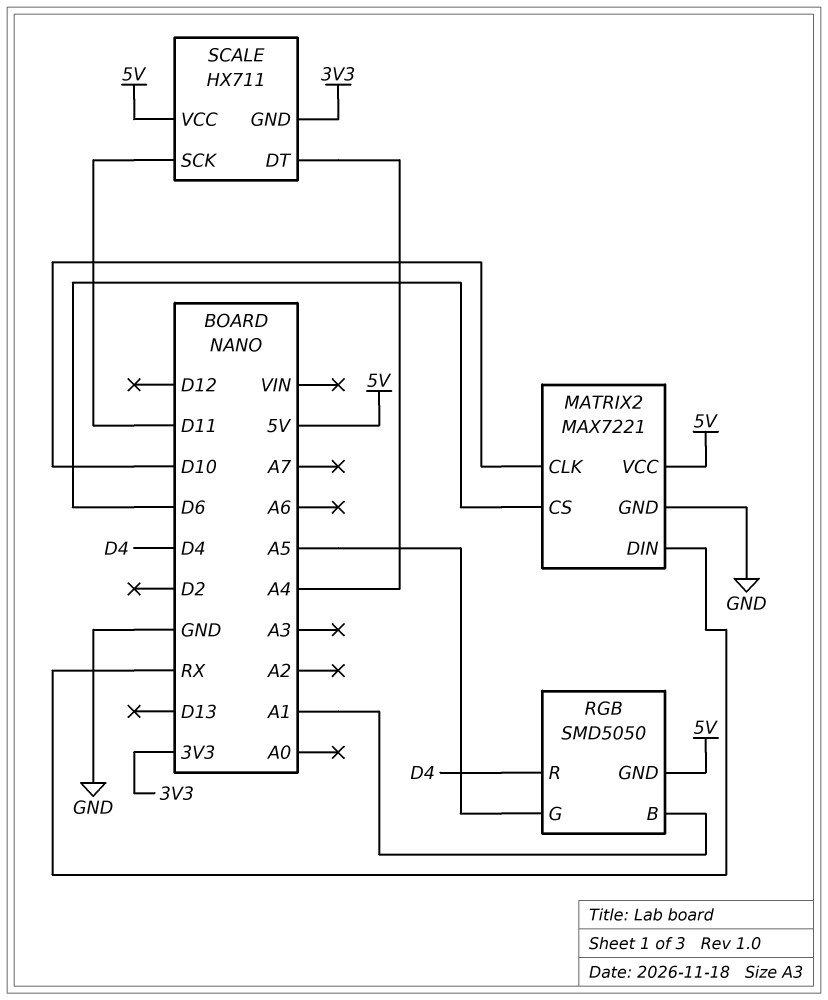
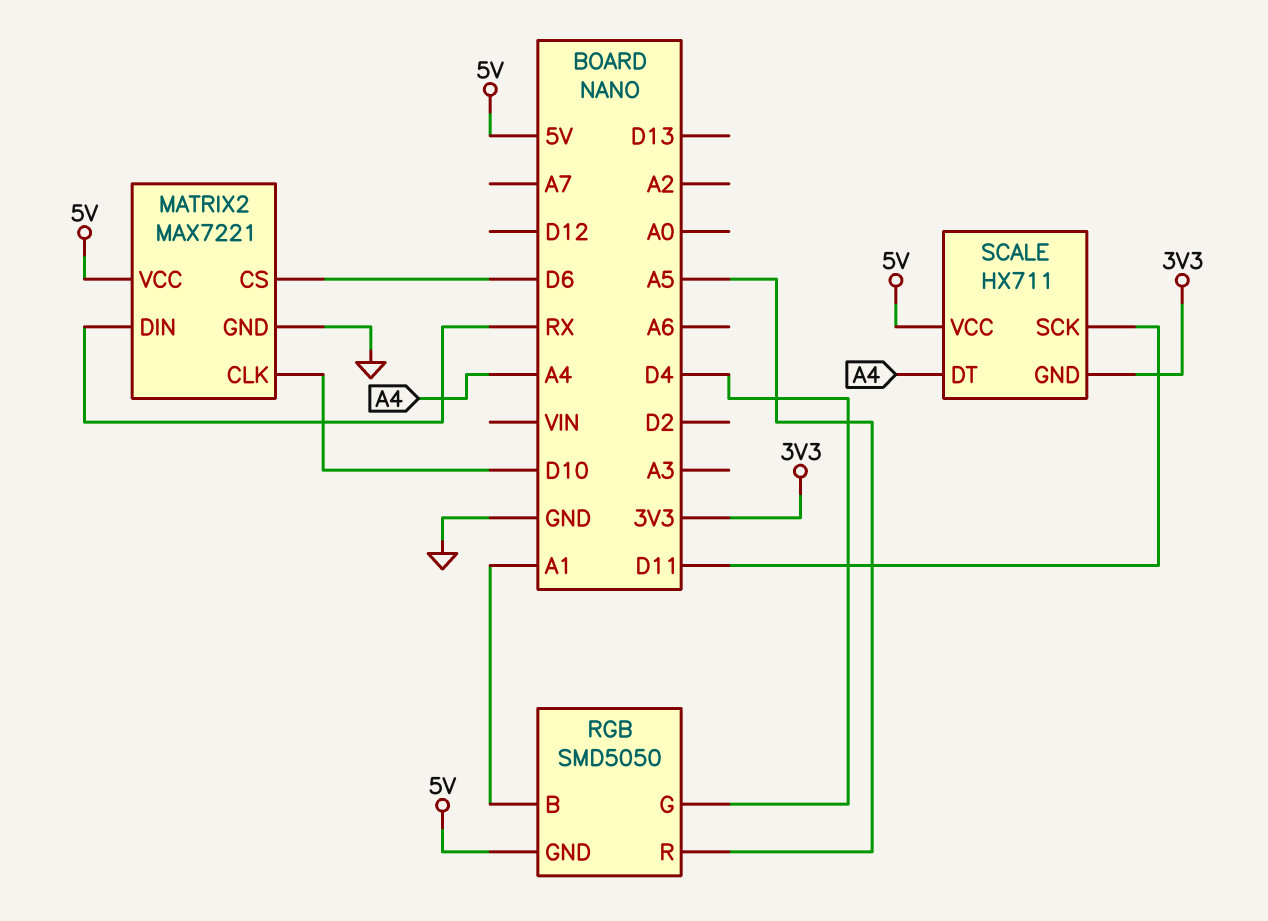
RGB pin G: A5 -> D4
RGB pin R: D4 -> A5

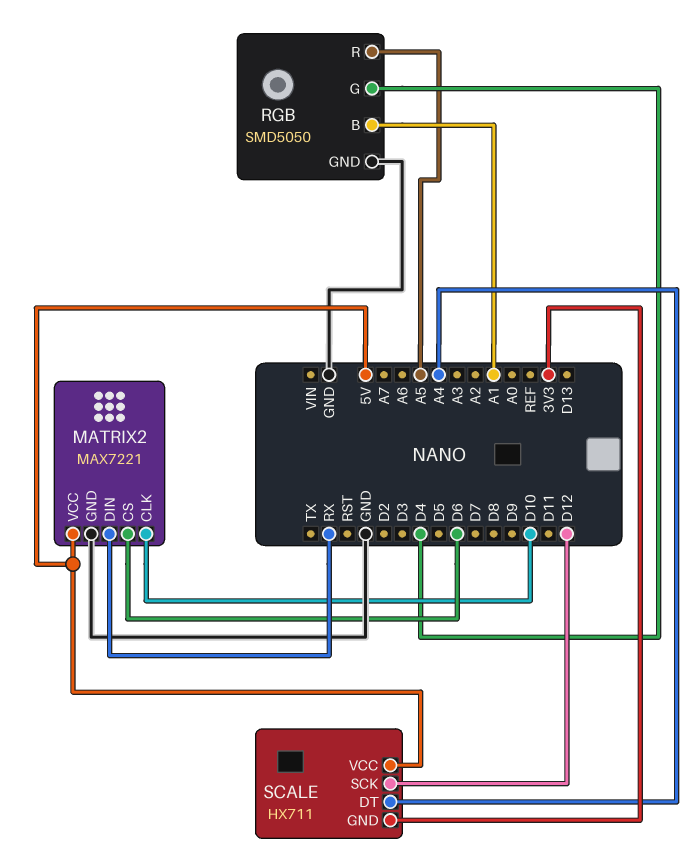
RGB pin GND: 5V -> GND
SCALE pin SCK: D11 -> D12

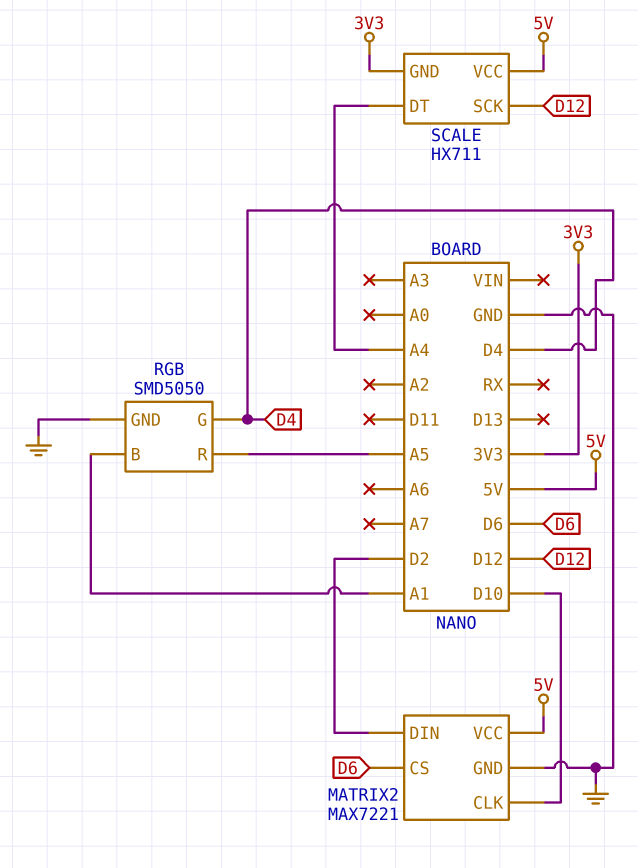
MATRIX2 pin DIN: RX -> D2

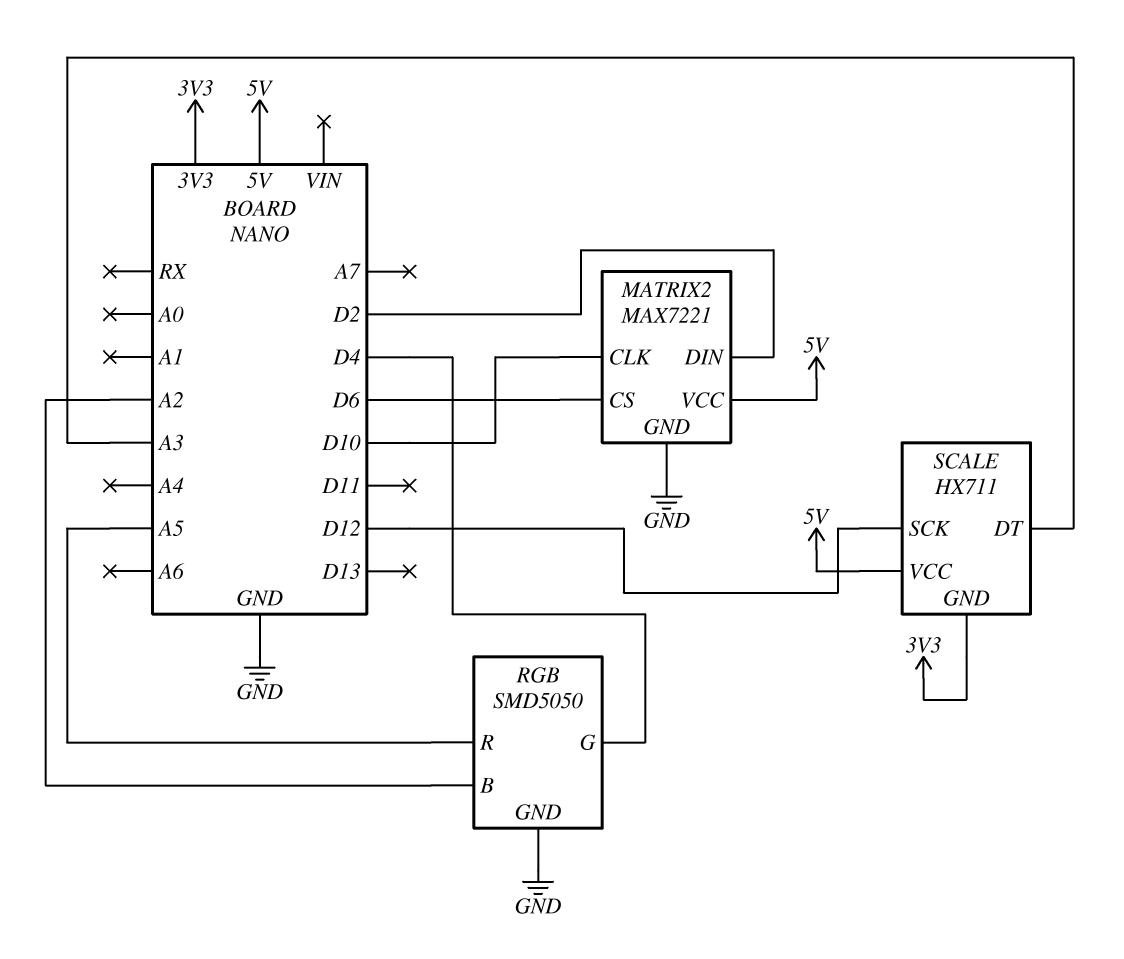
RGB pin B: A1 -> A2
SCALE pin DT: A4 -> A3

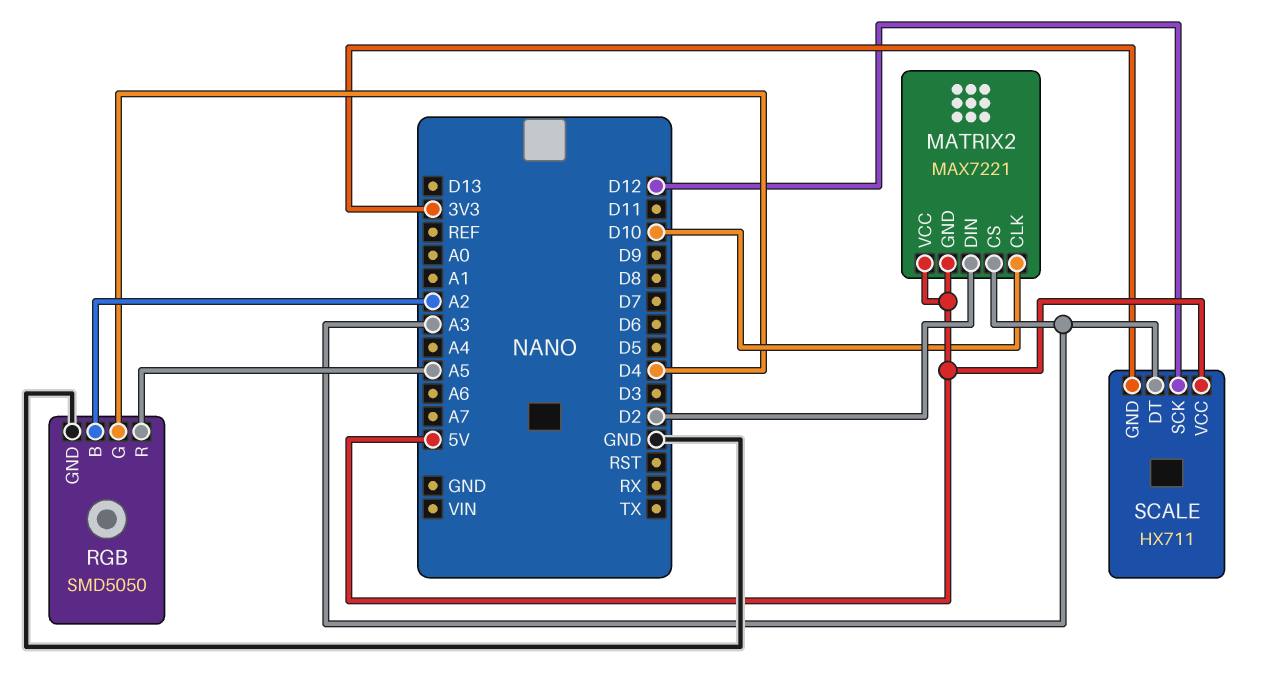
MATRIX2 pin CS: D6 -> A3
MATRIX2 pin GND: GND -> 5V

